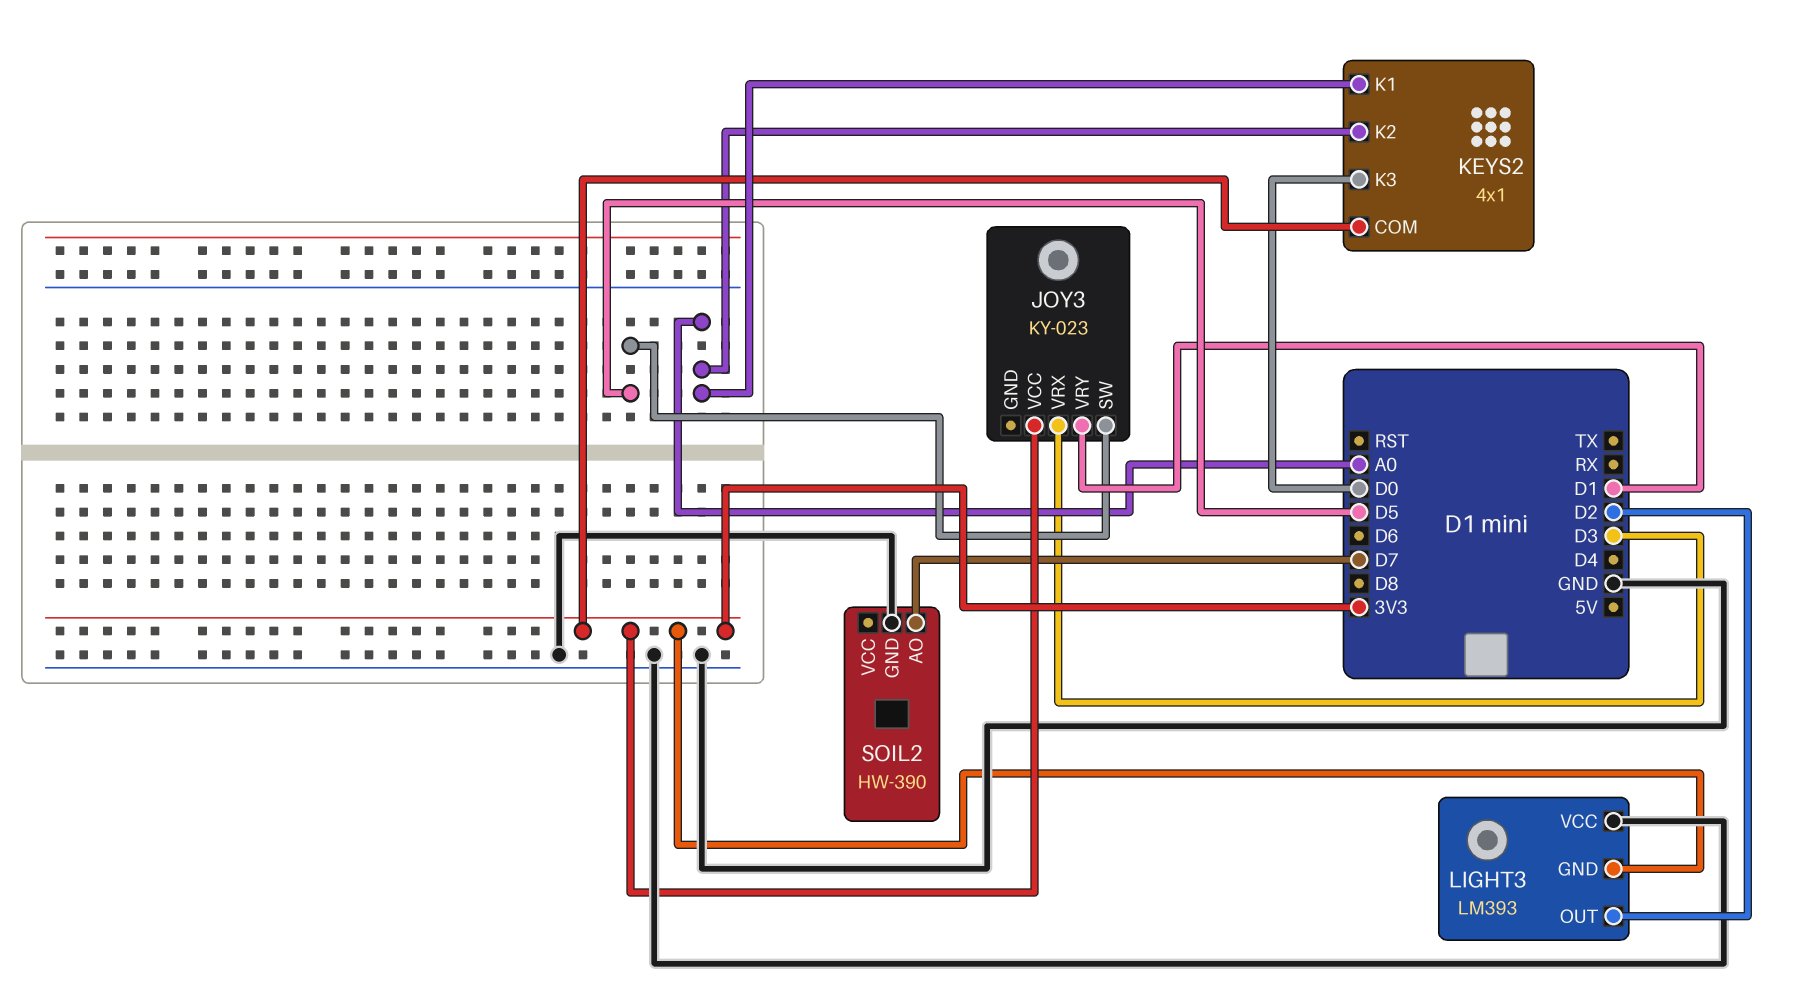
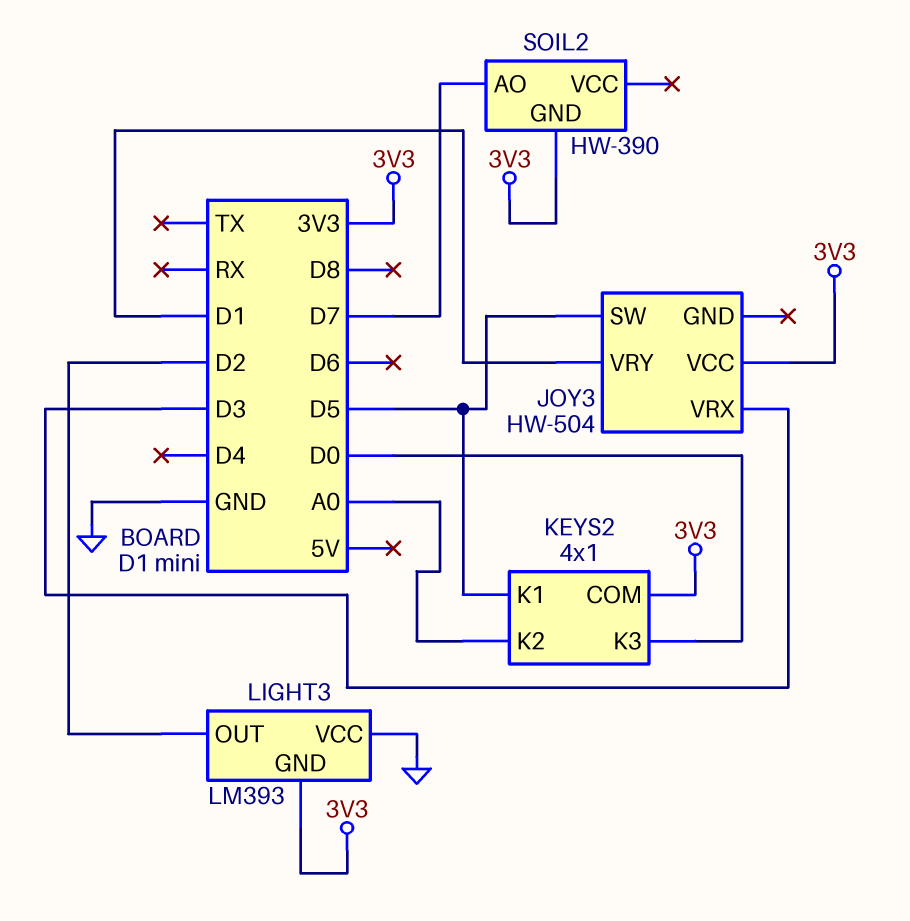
JOY3: KY-023 -> HW-504
KEYS2 pin K1: A0 -> D5
SOIL2 pin GND: GND -> 3V3

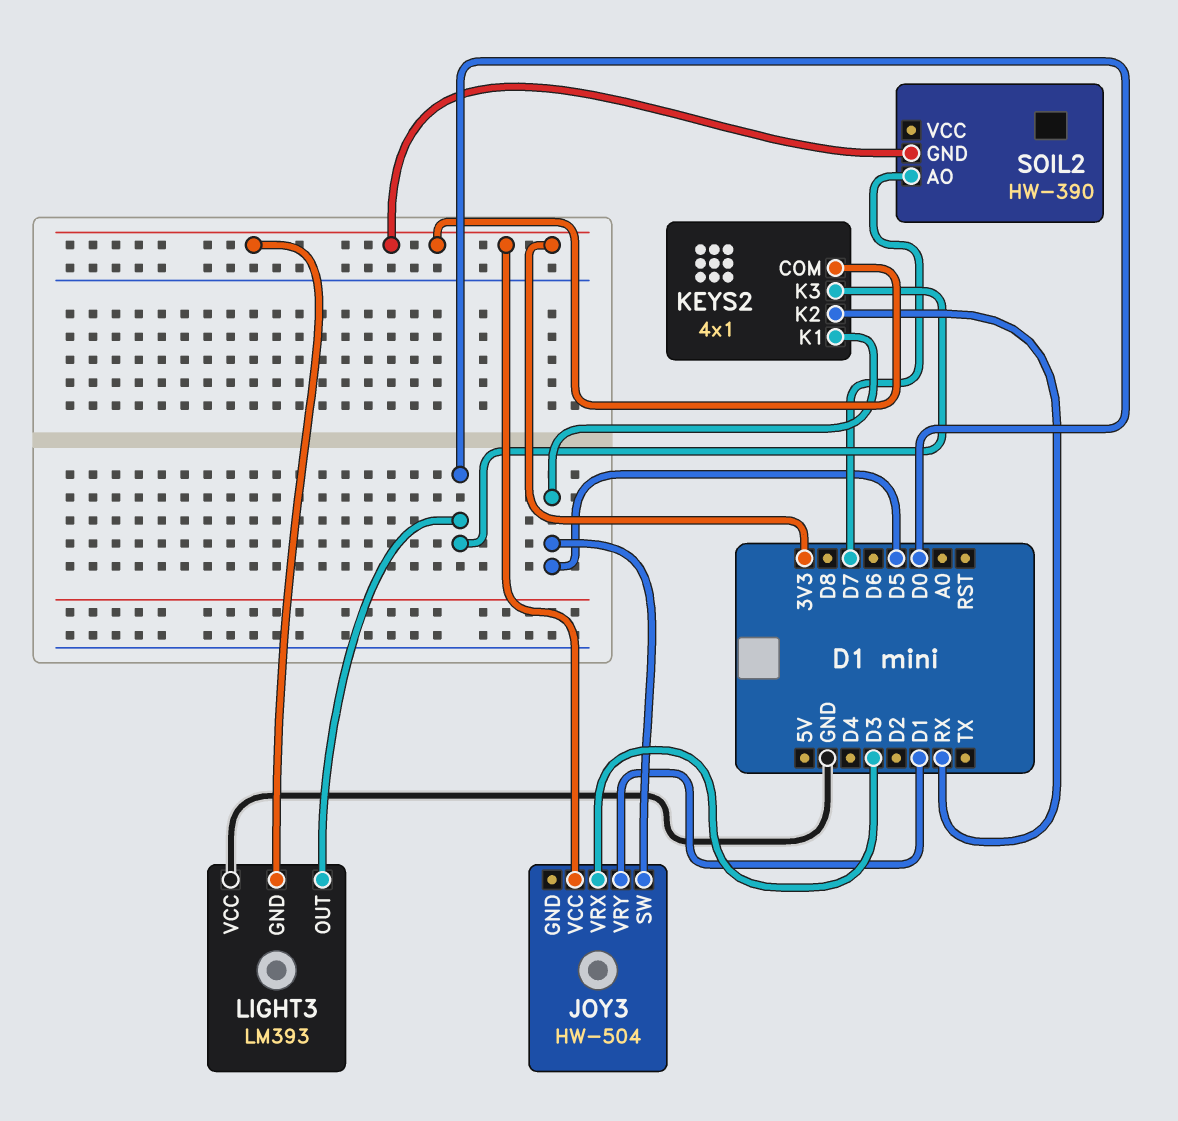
KEYS2 pin K2: A0 -> RX
LIGHT3 pin OUT: D2 -> D0

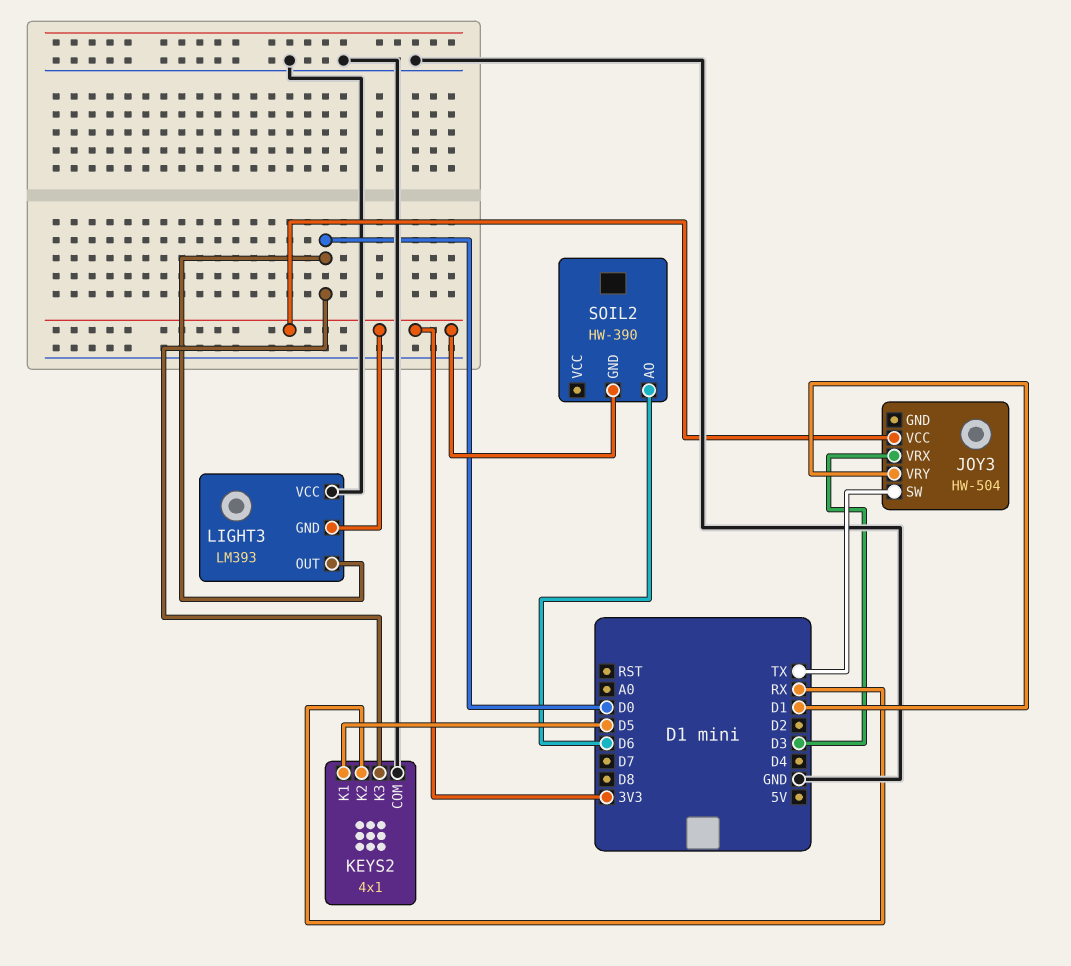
JOY3 pin SW: D5 -> TX
KEYS2 pin COM: 3V3 -> GND
SOIL2 pin AO: D7 -> D6

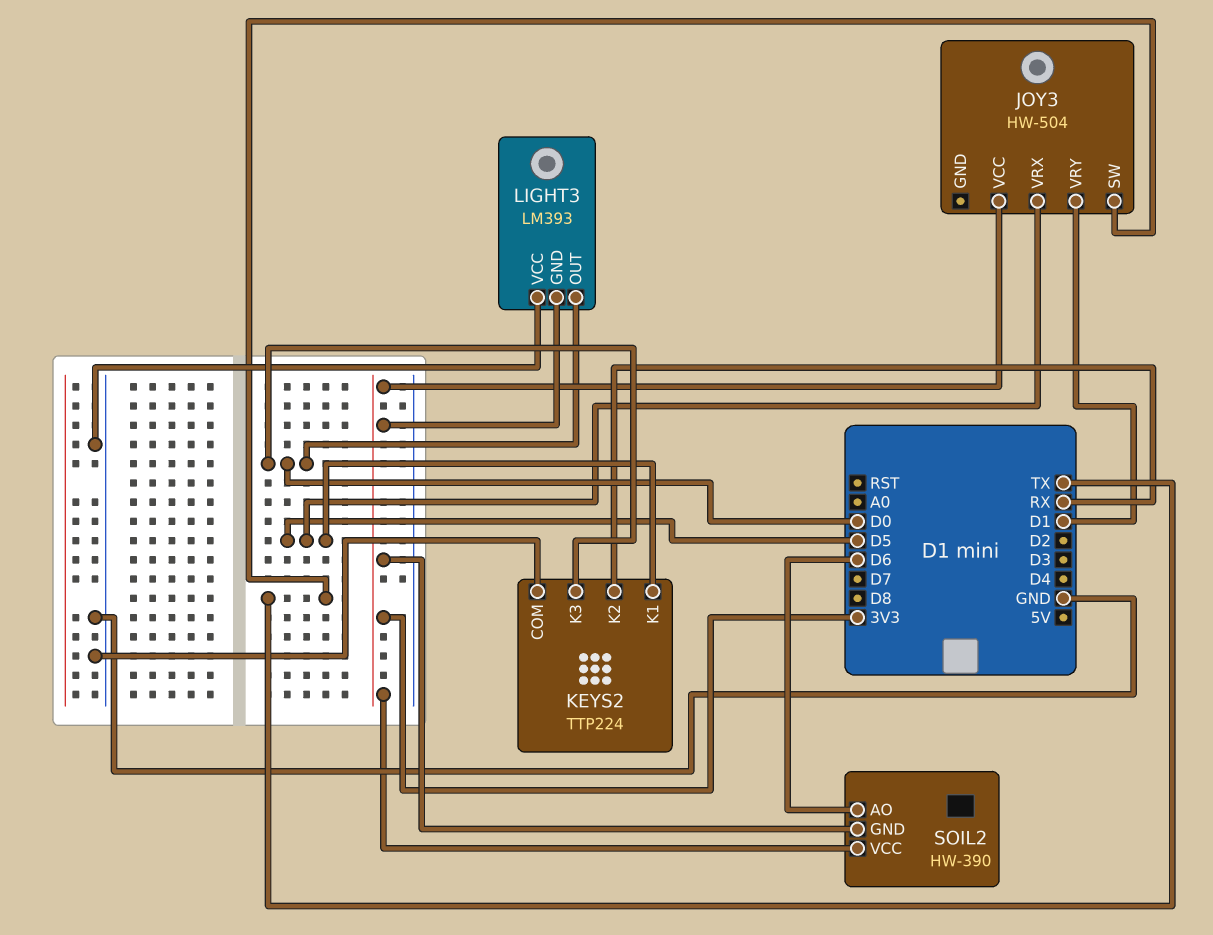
JOY3 pin VRX: D3 -> D5
KEYS2: 4x1 -> TTP224
SOIL2 pin VCC: none -> 3V3

